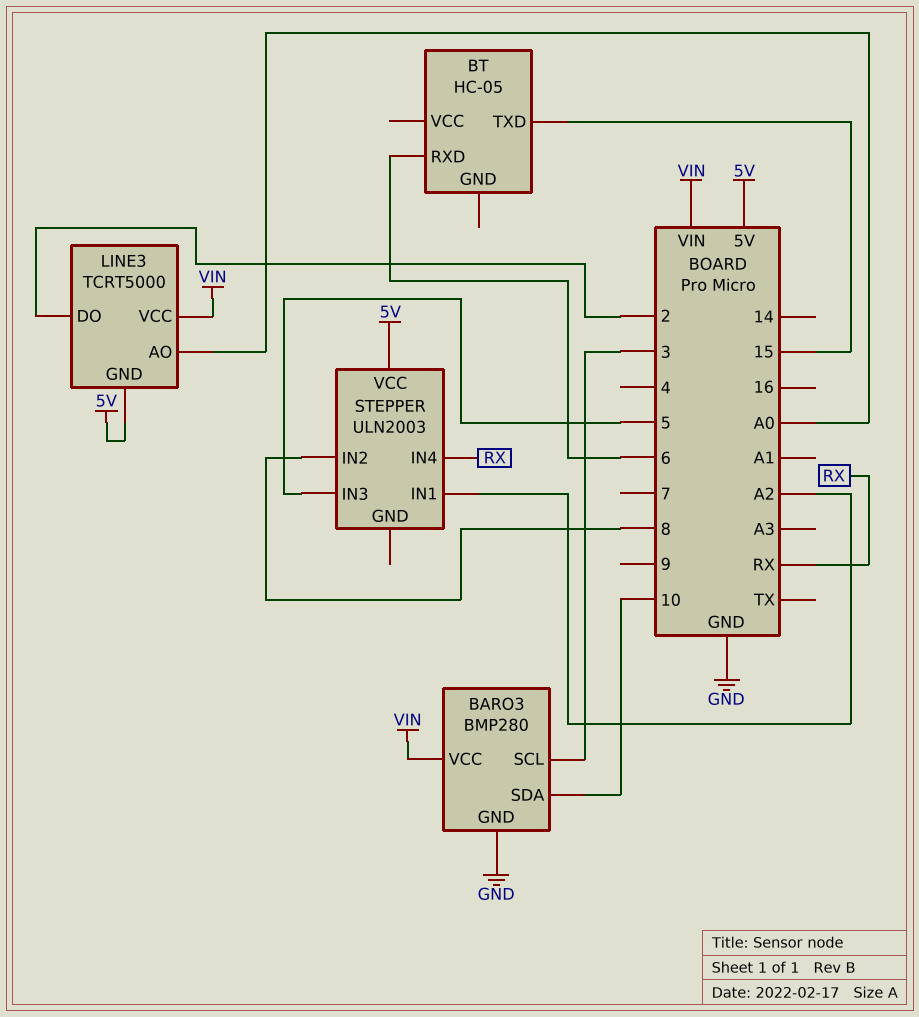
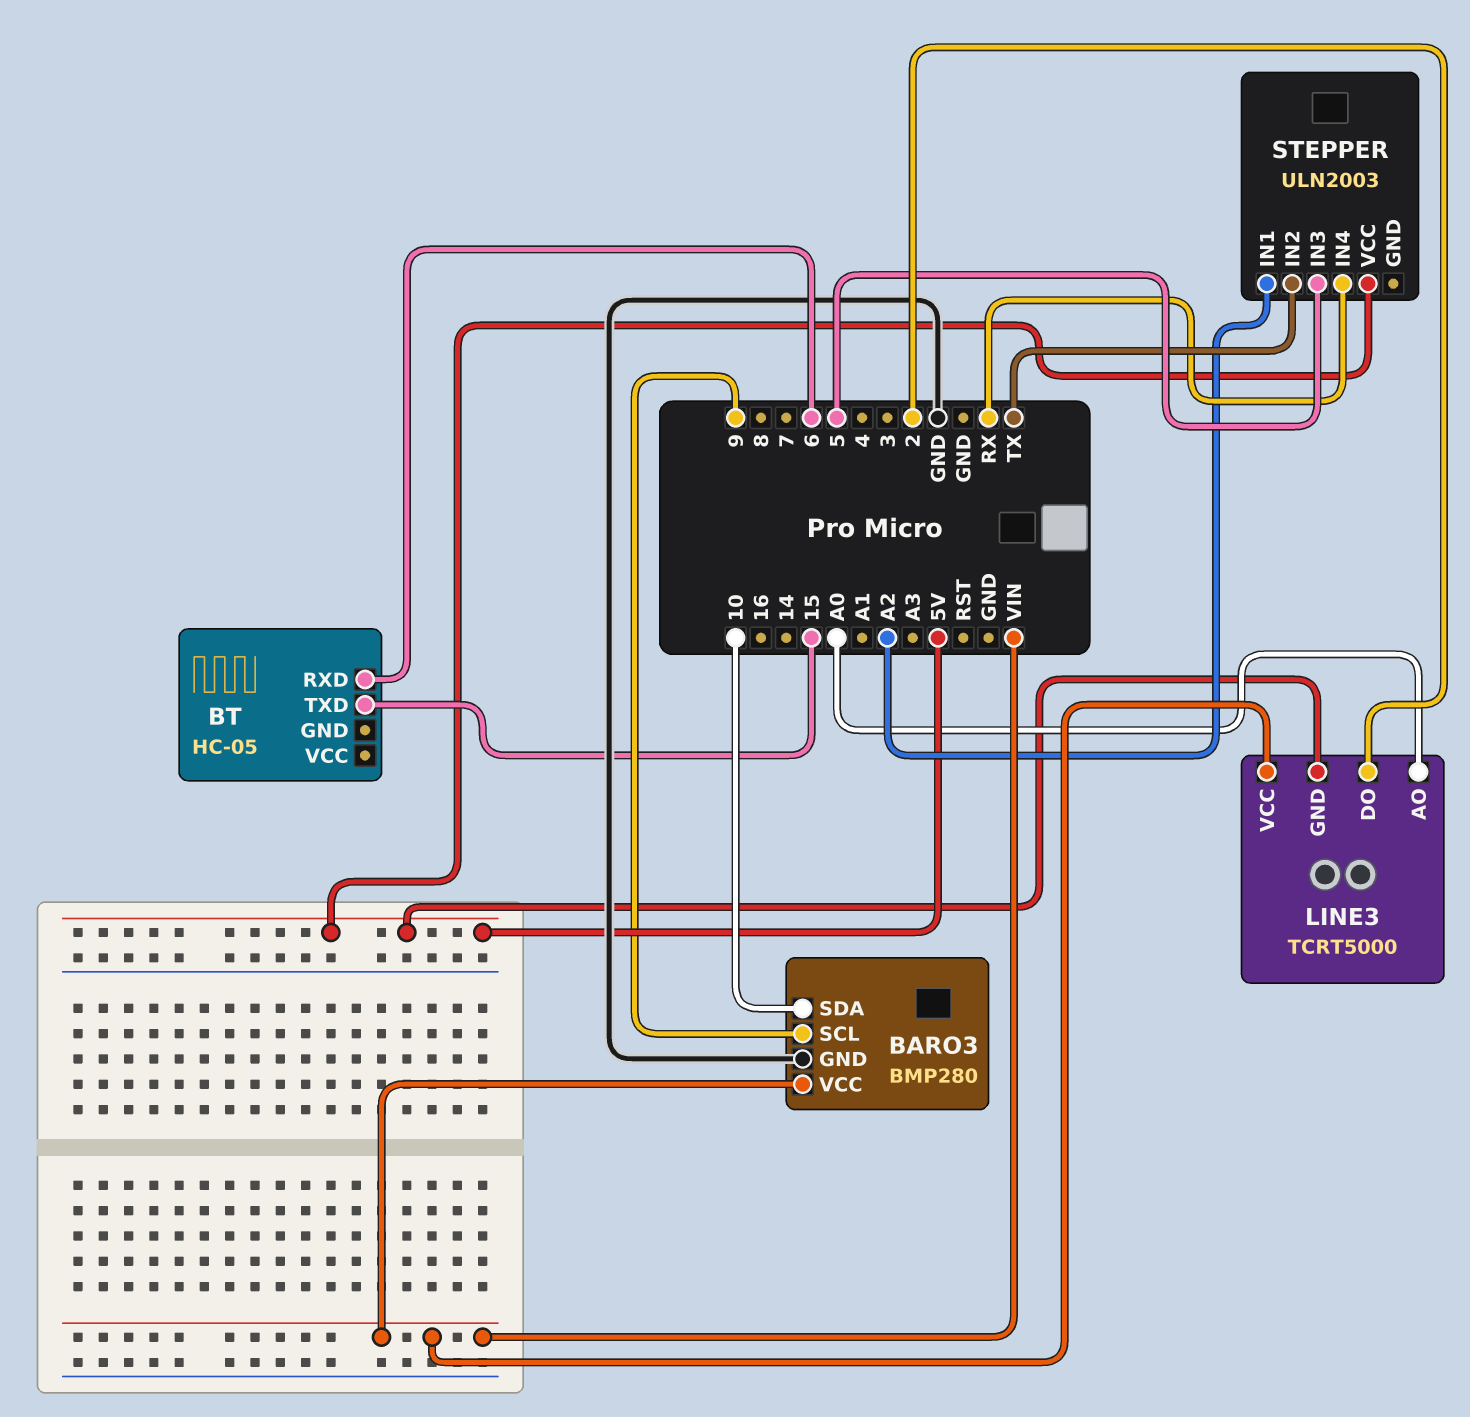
BARO3 pin SCL: 3 -> 9
STEPPER pin IN2: 8 -> TX

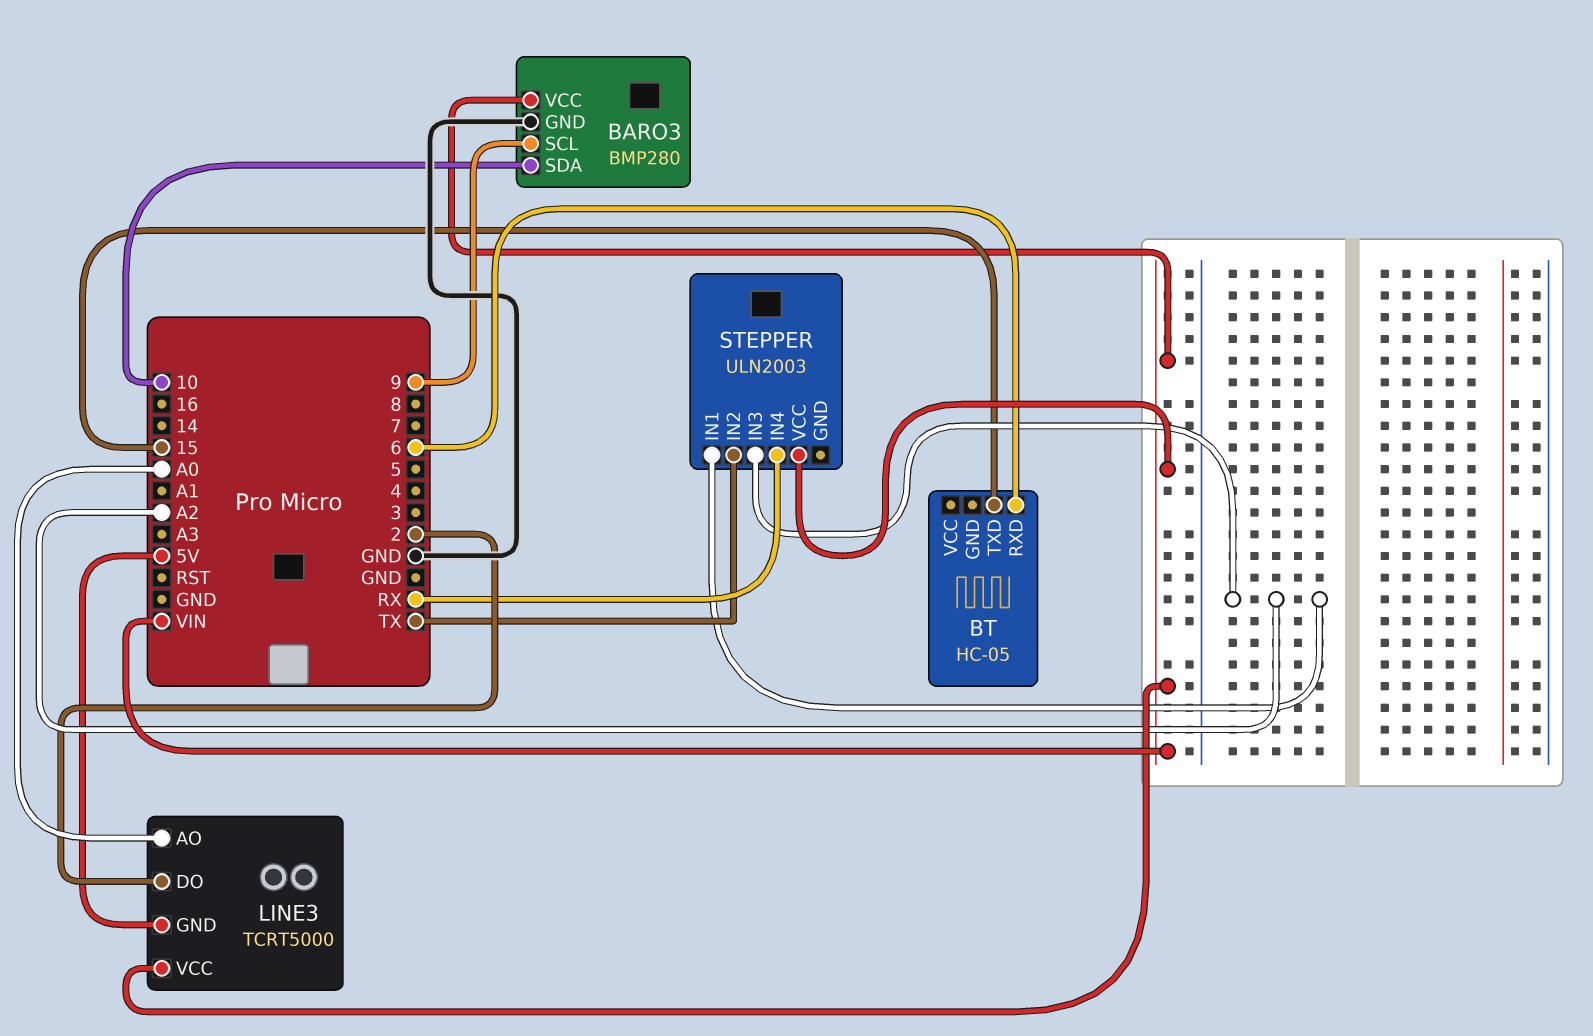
STEPPER pin IN3: 5 -> A2
STEPPER pin VCC: 5V -> VIN

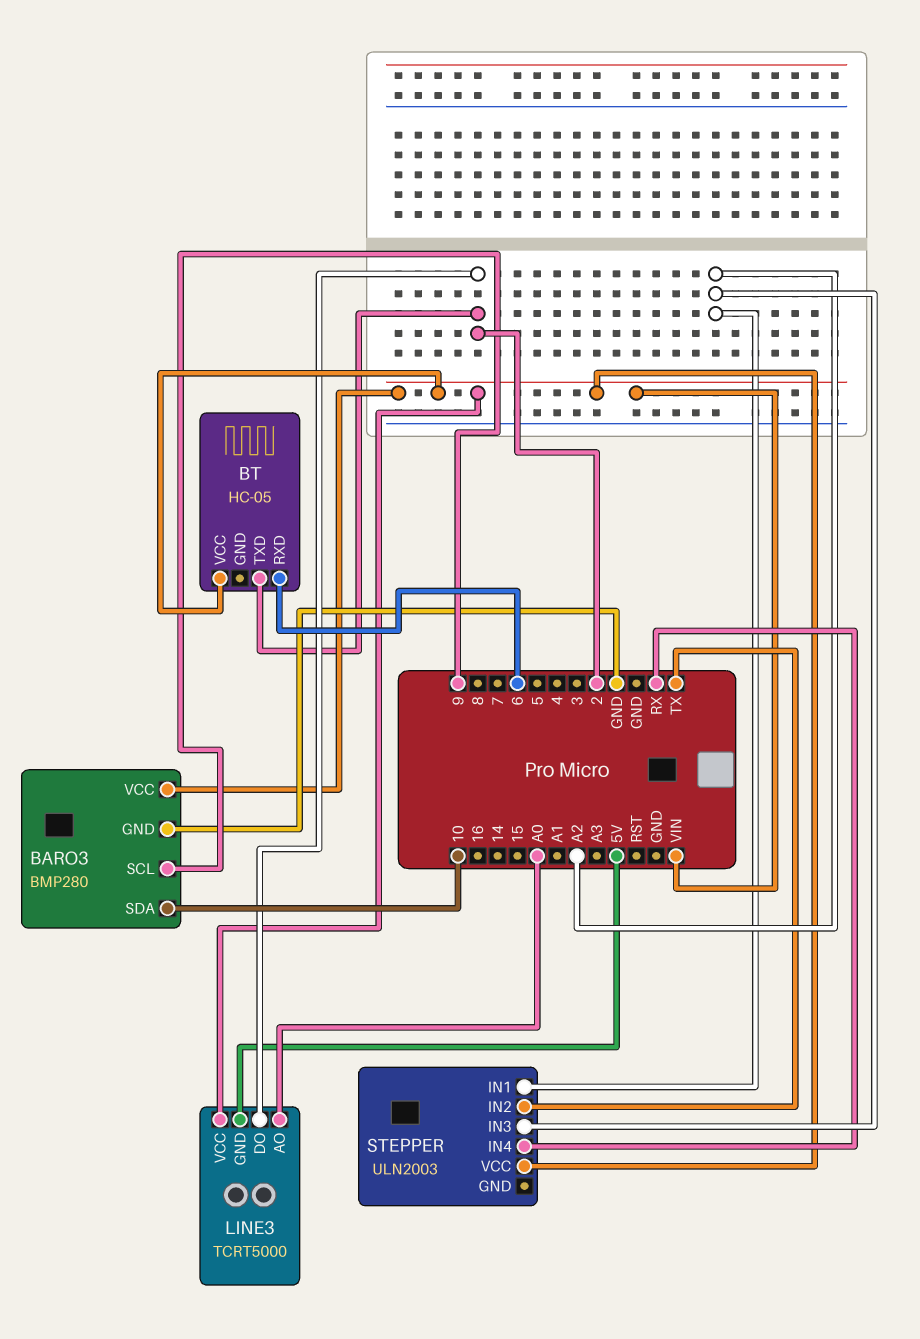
BT pin TXD: 15 -> 2
BT pin VCC: none -> VIN

